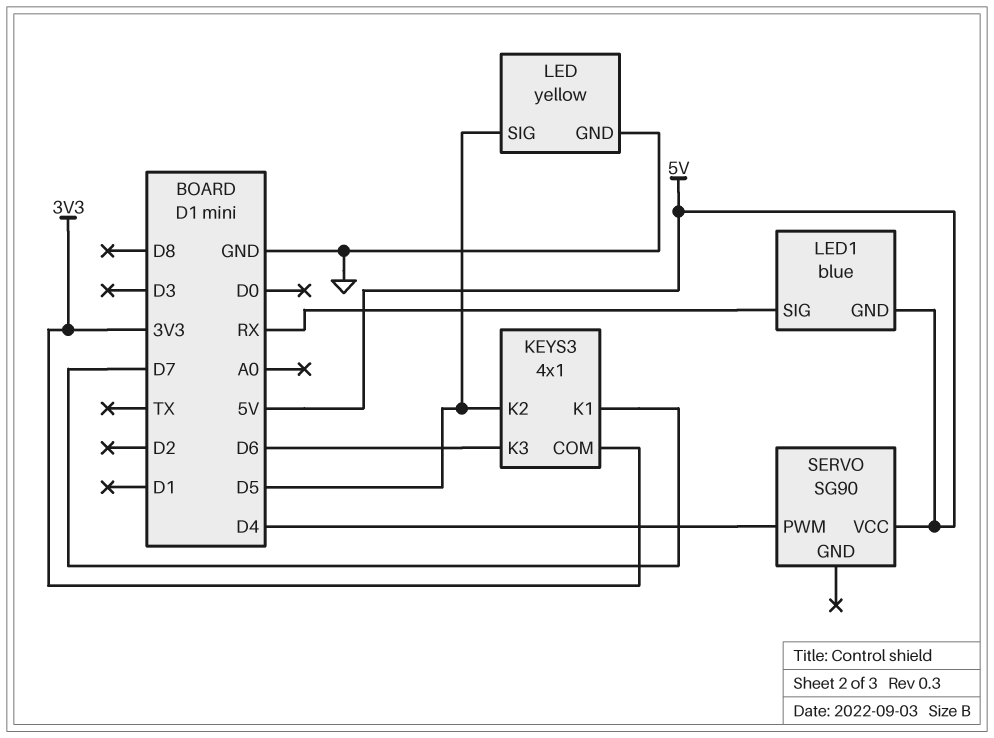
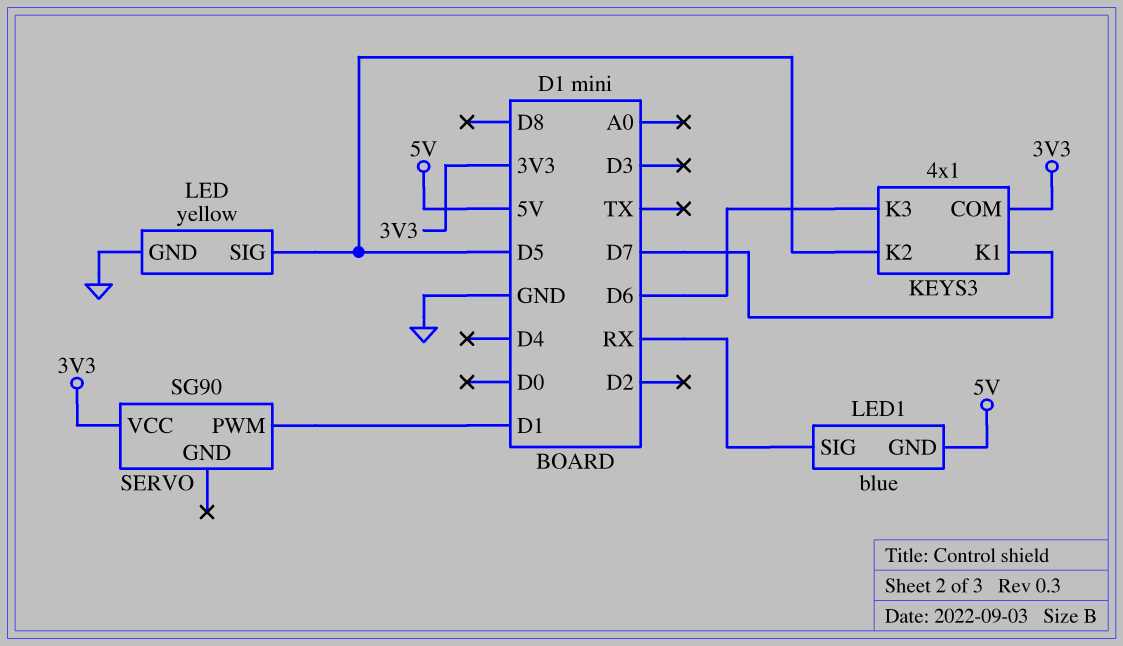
SERVO pin PWM: D4 -> D1
SERVO pin VCC: 5V -> 3V3

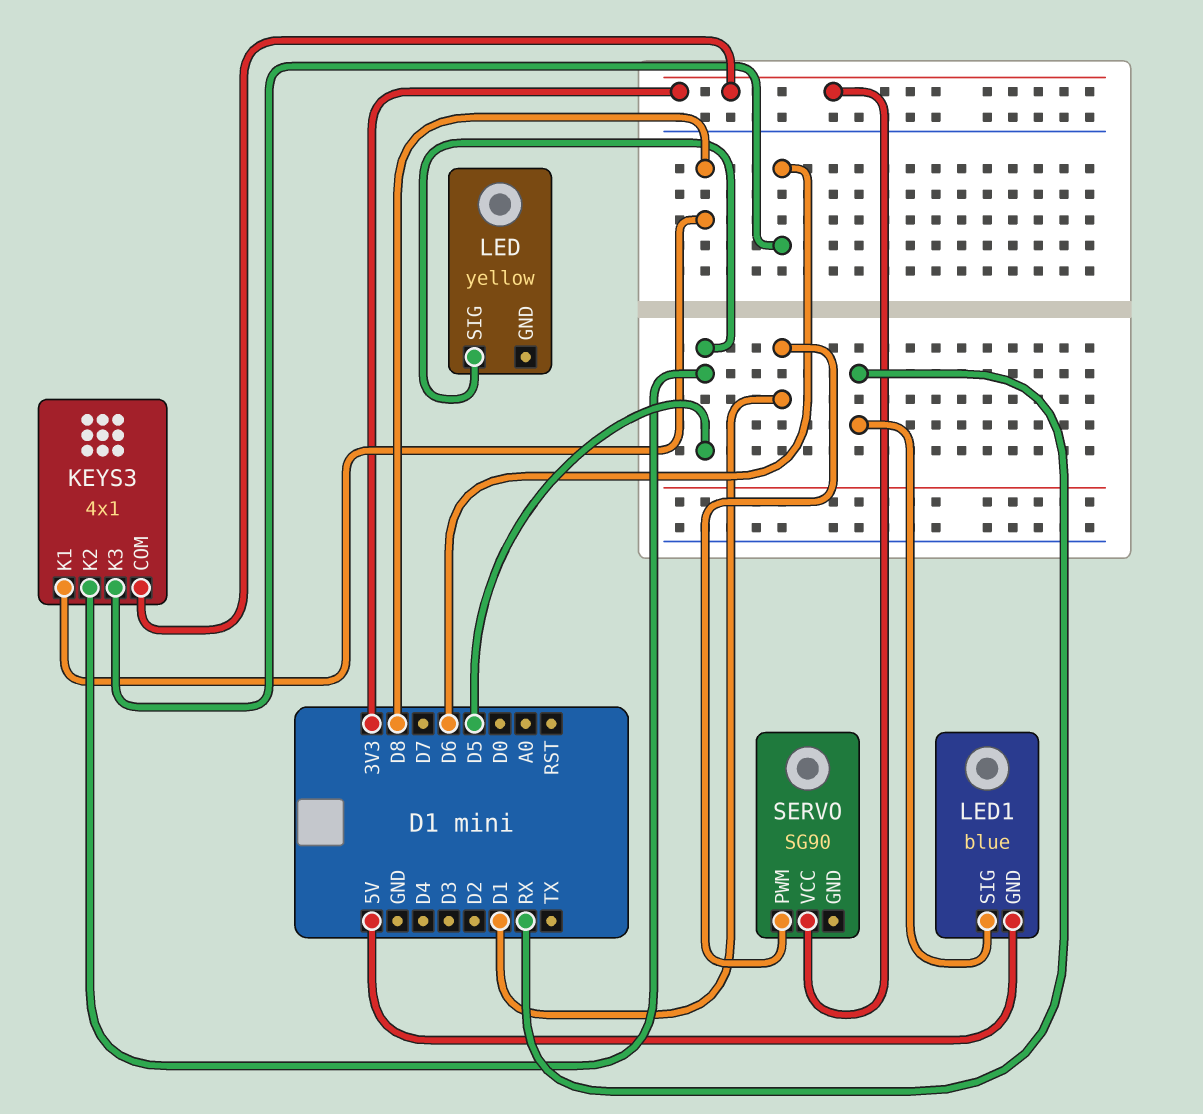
KEYS3 pin K1: D7 -> D8
LED pin GND: GND -> none

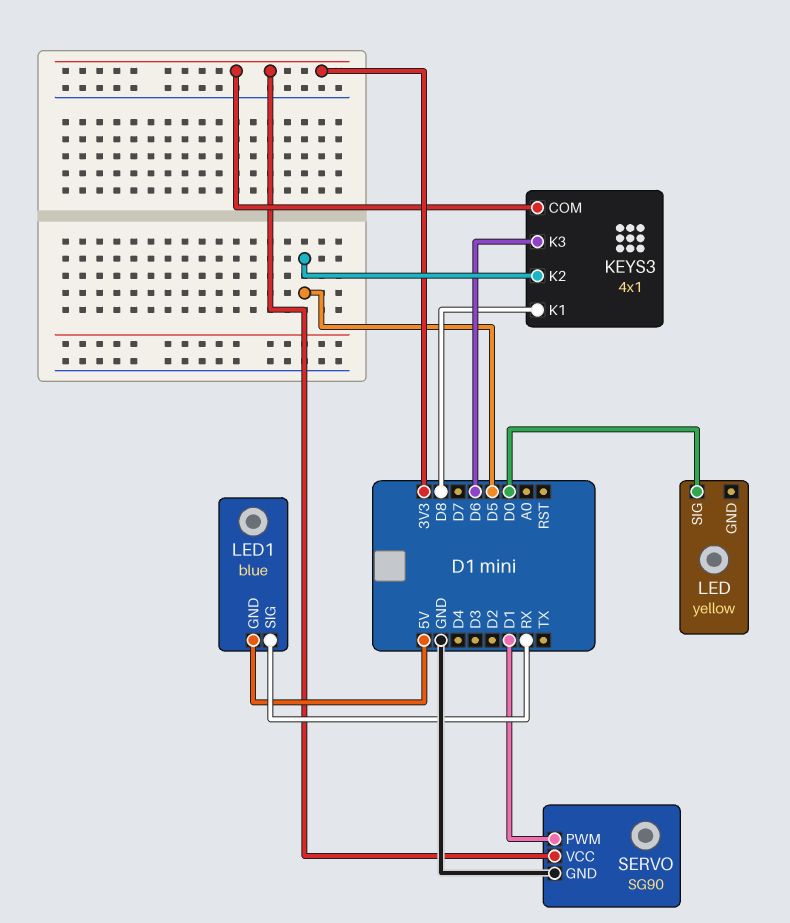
LED pin SIG: D5 -> D0
SERVO pin GND: none -> GND

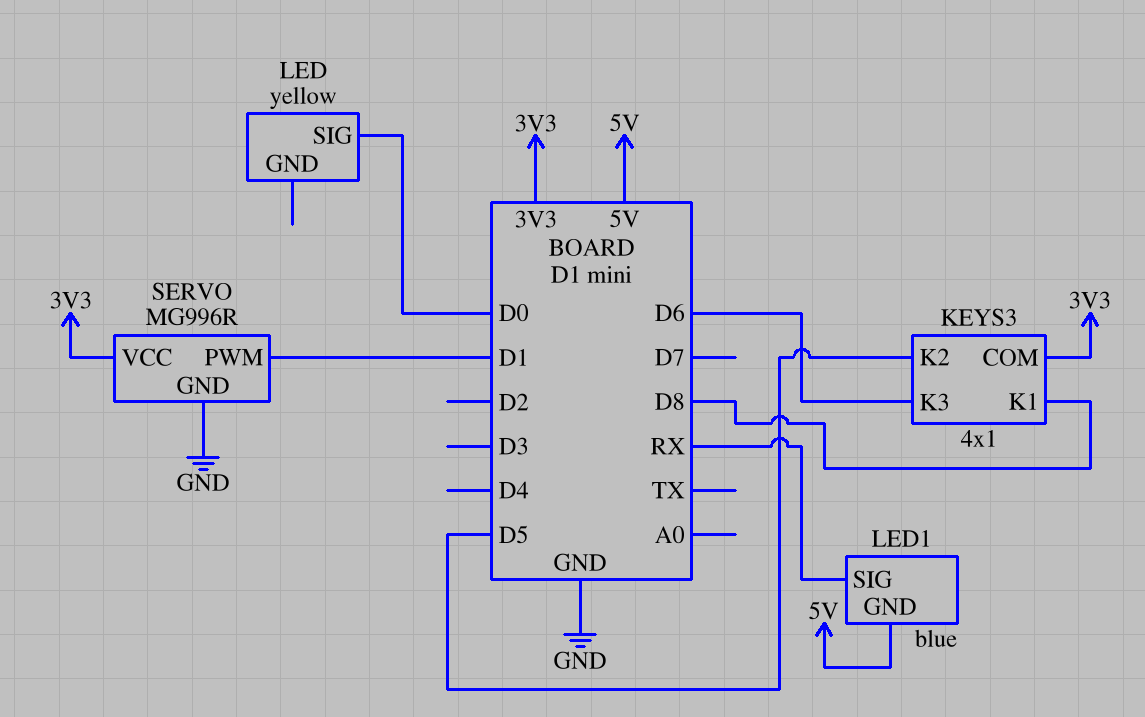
SERVO: SG90 -> MG996R

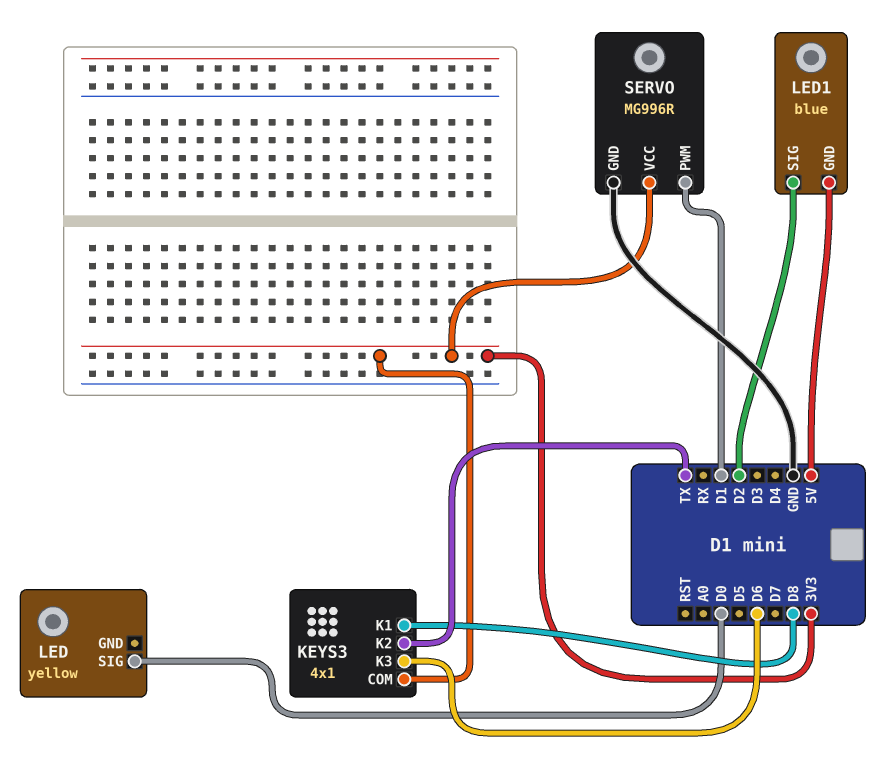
KEYS3 pin K2: D5 -> TX
LED1 pin SIG: RX -> D2

